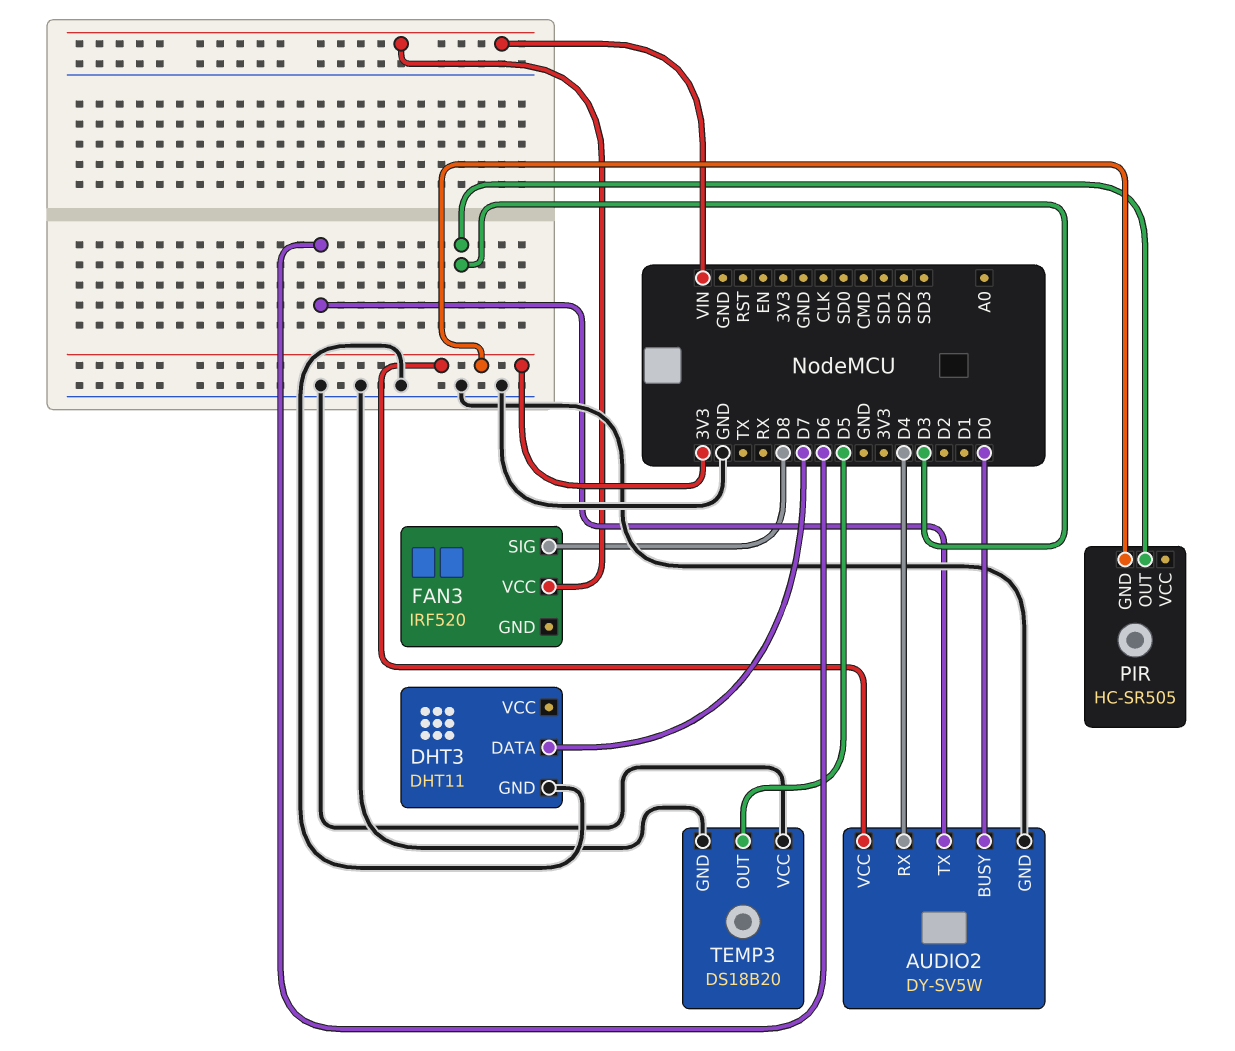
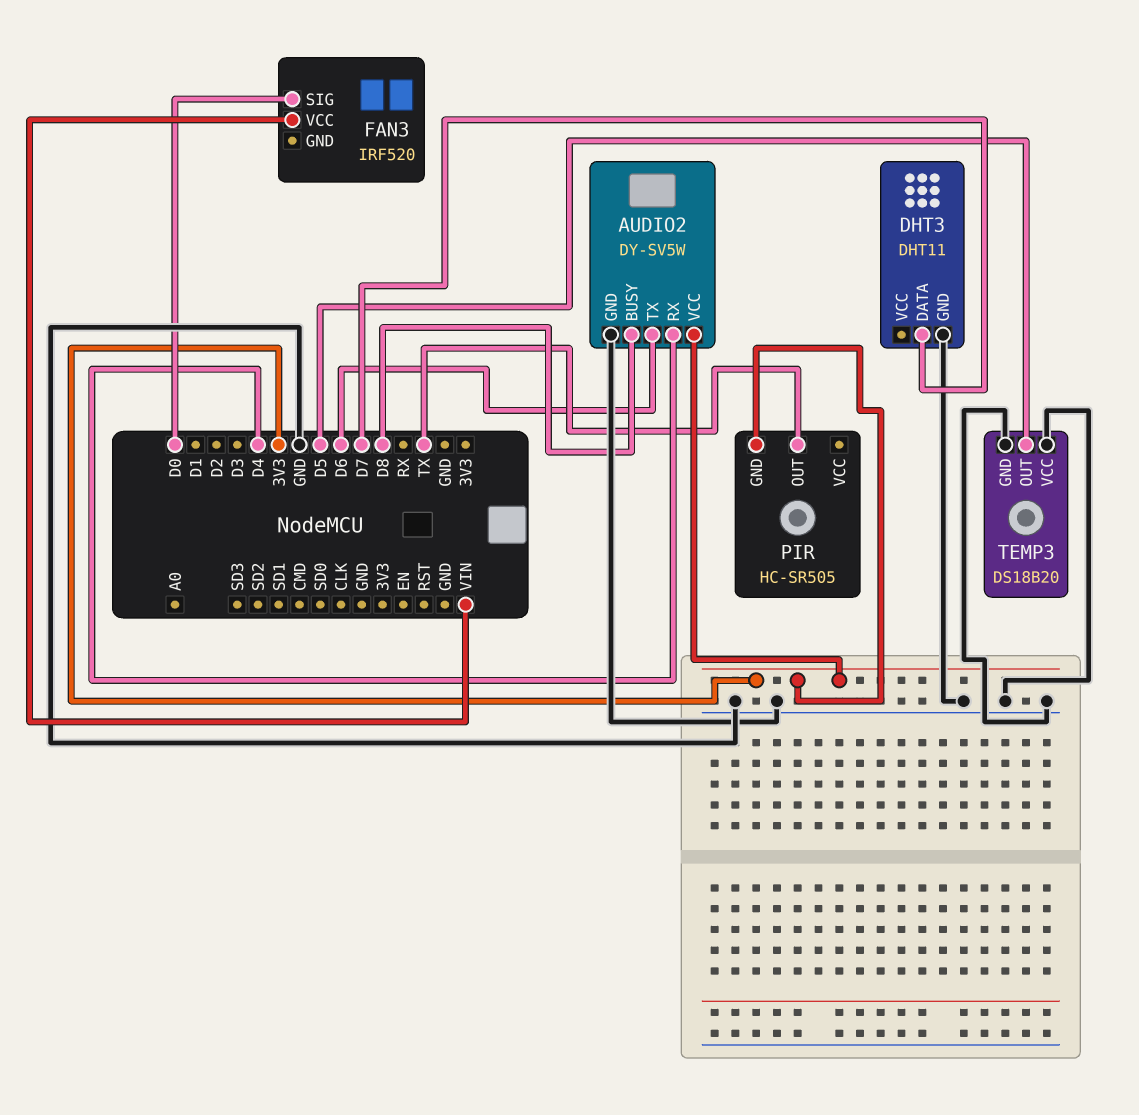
AUDIO2 pin BUSY: D0 -> D8
FAN3 pin SIG: D8 -> D0
PIR pin OUT: D3 -> TX

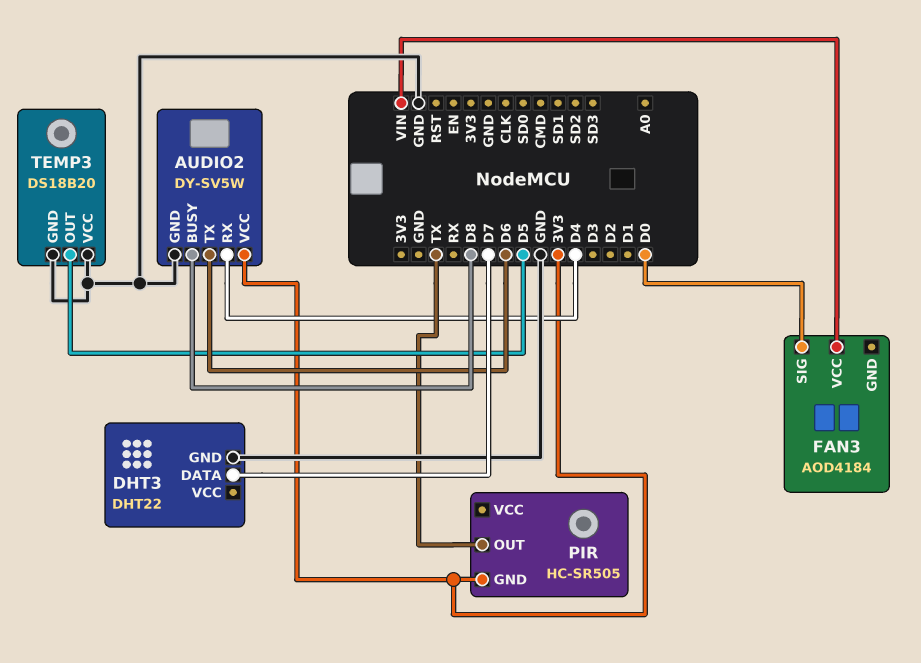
DHT3: DHT11 -> DHT22
FAN3: IRF520 -> AOD4184

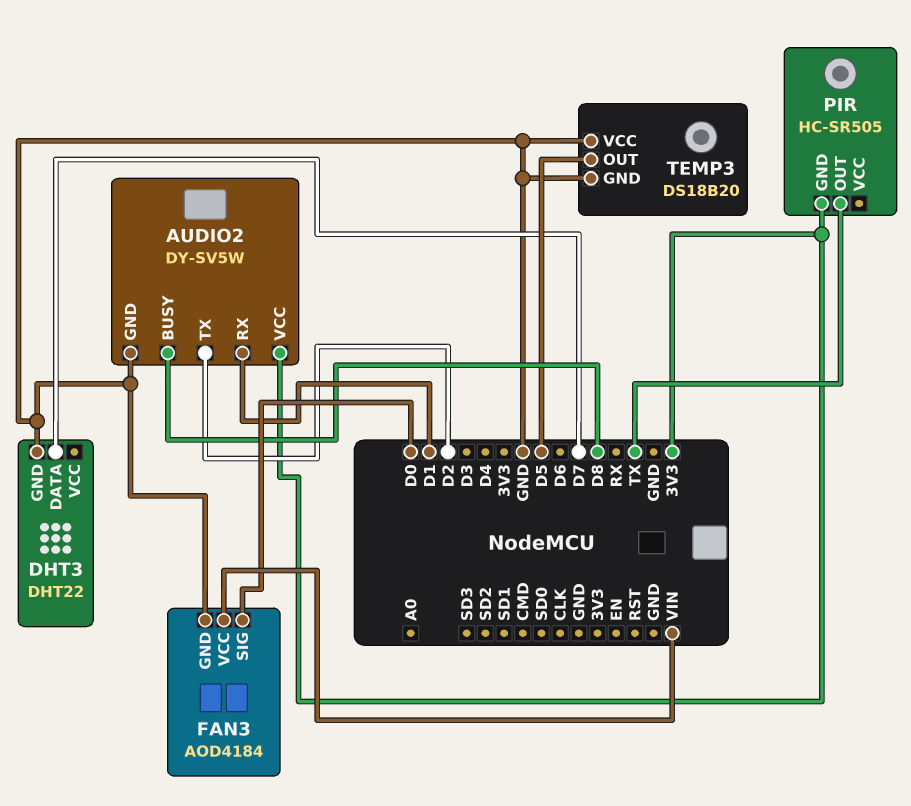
AUDIO2 pin RX: D4 -> D1
AUDIO2 pin TX: D6 -> D2
FAN3 pin GND: none -> GND

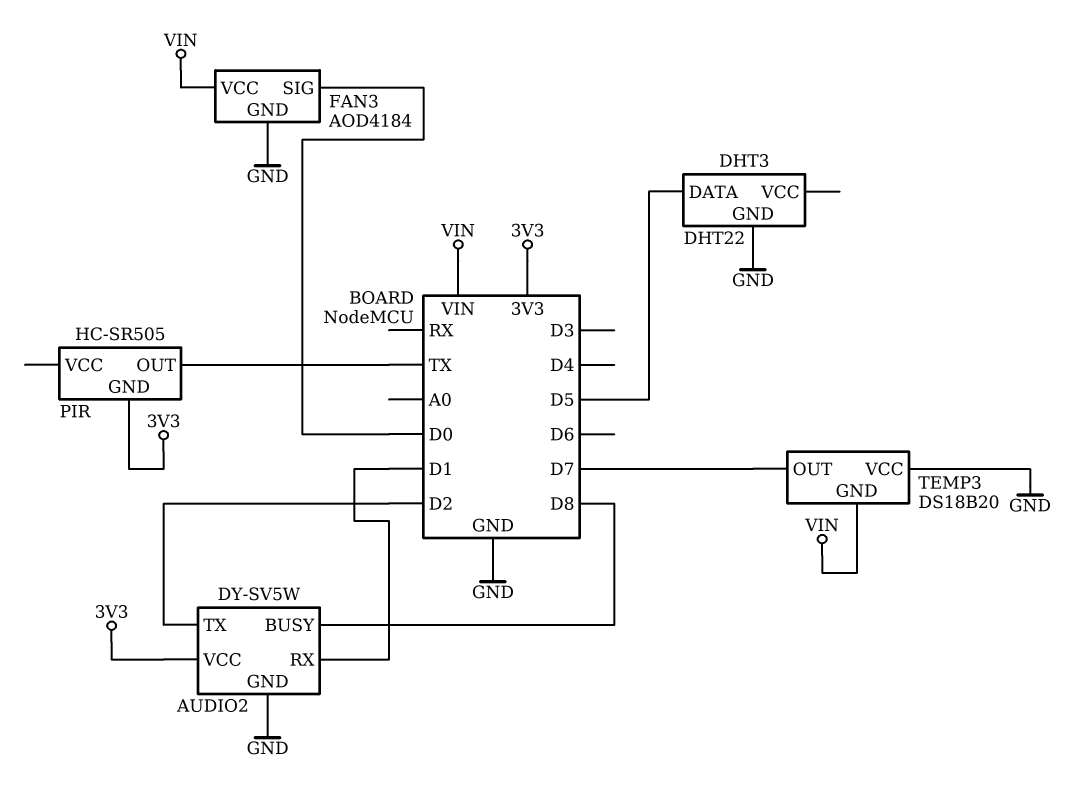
DHT3 pin DATA: D7 -> D5
TEMP3 pin GND: GND -> VIN
TEMP3 pin OUT: D5 -> D7

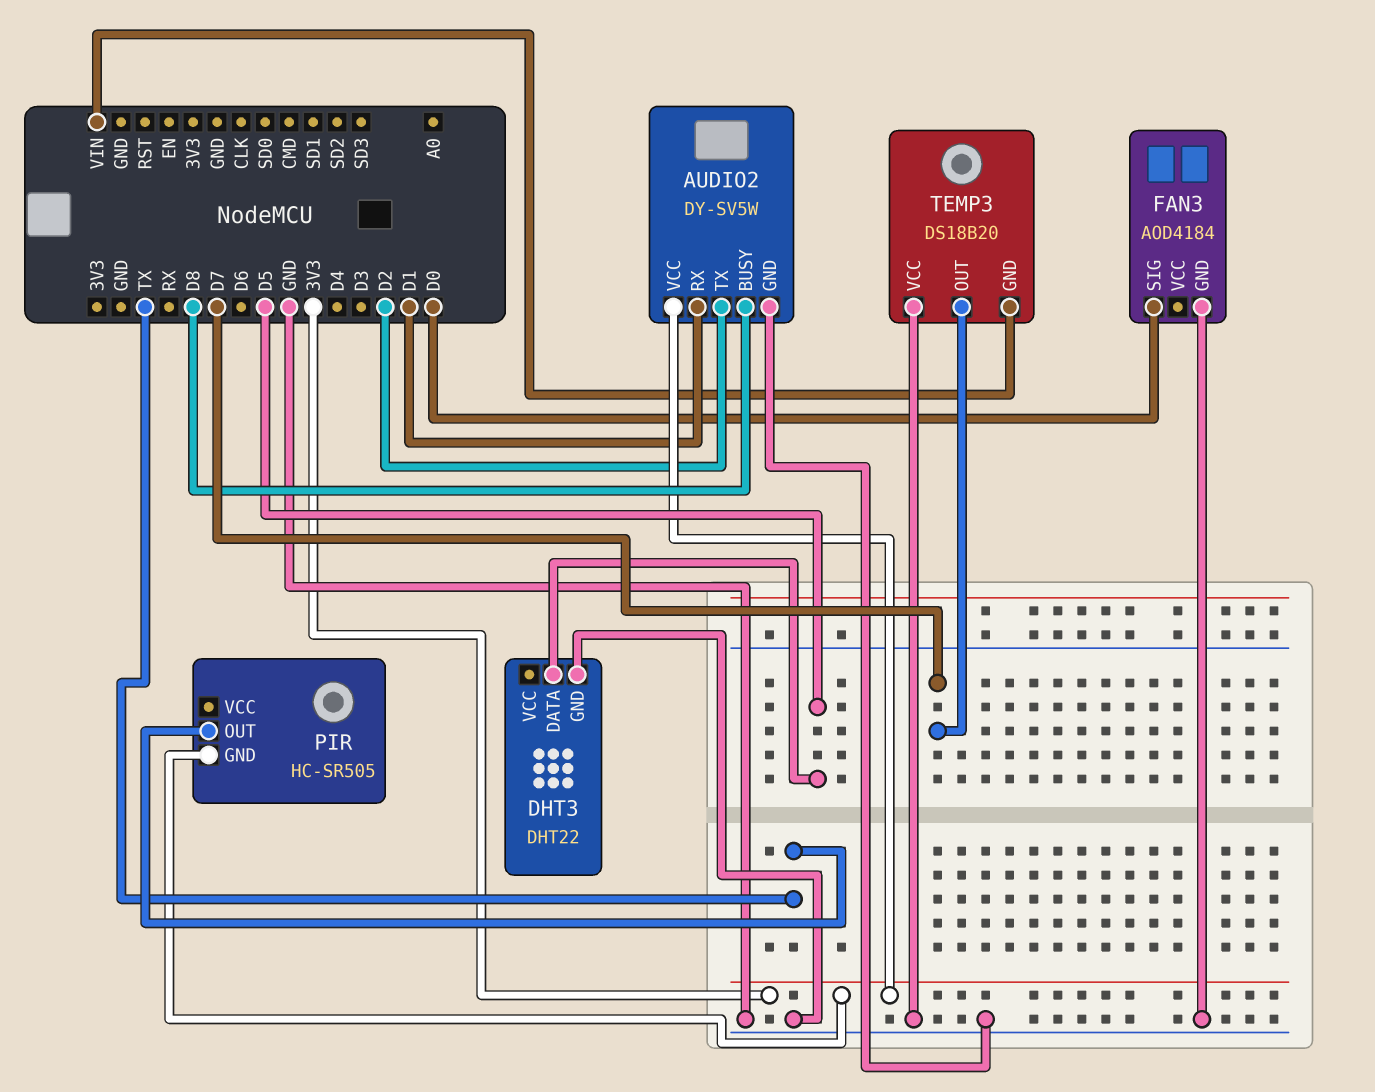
FAN3 pin VCC: VIN -> none

